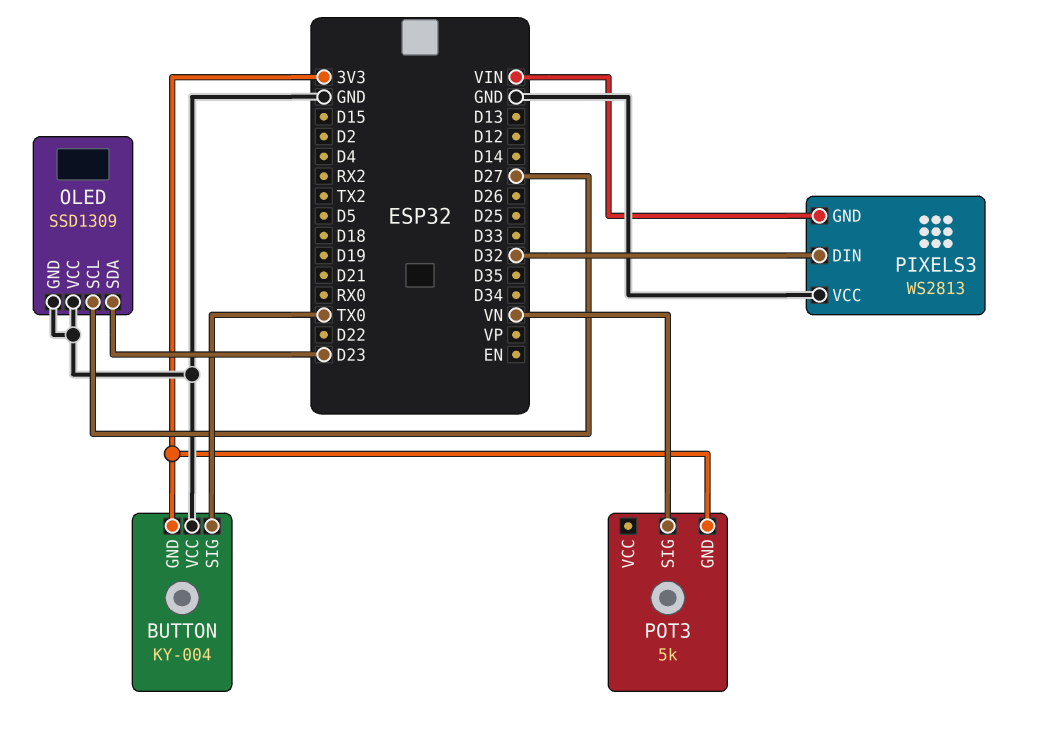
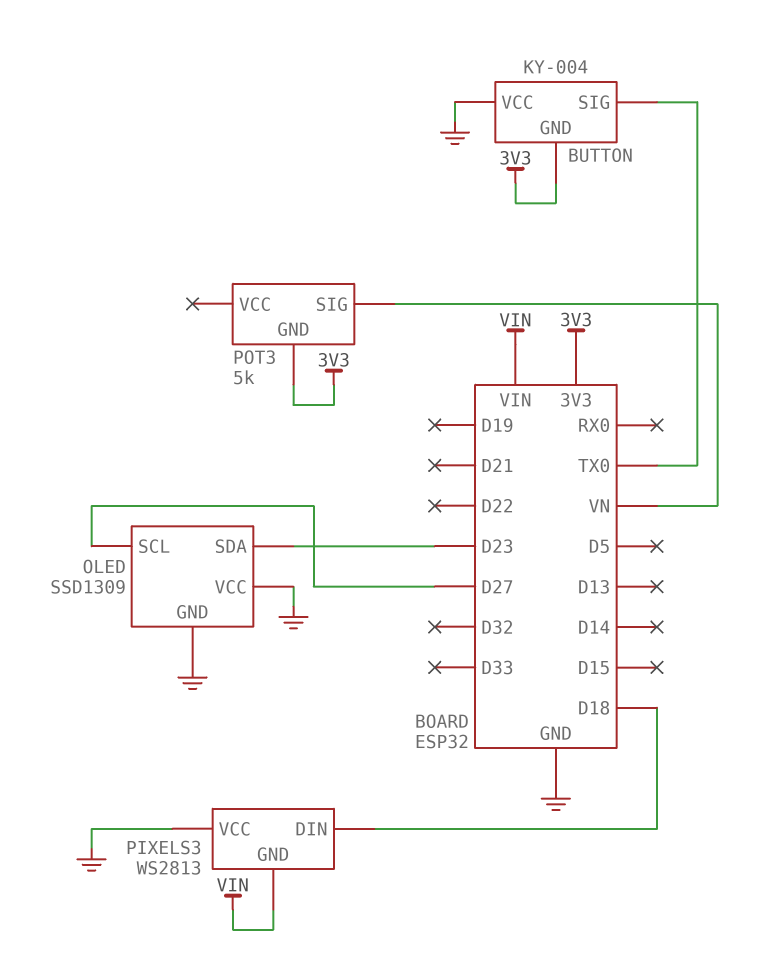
PIXELS3 pin DIN: D32 -> D18

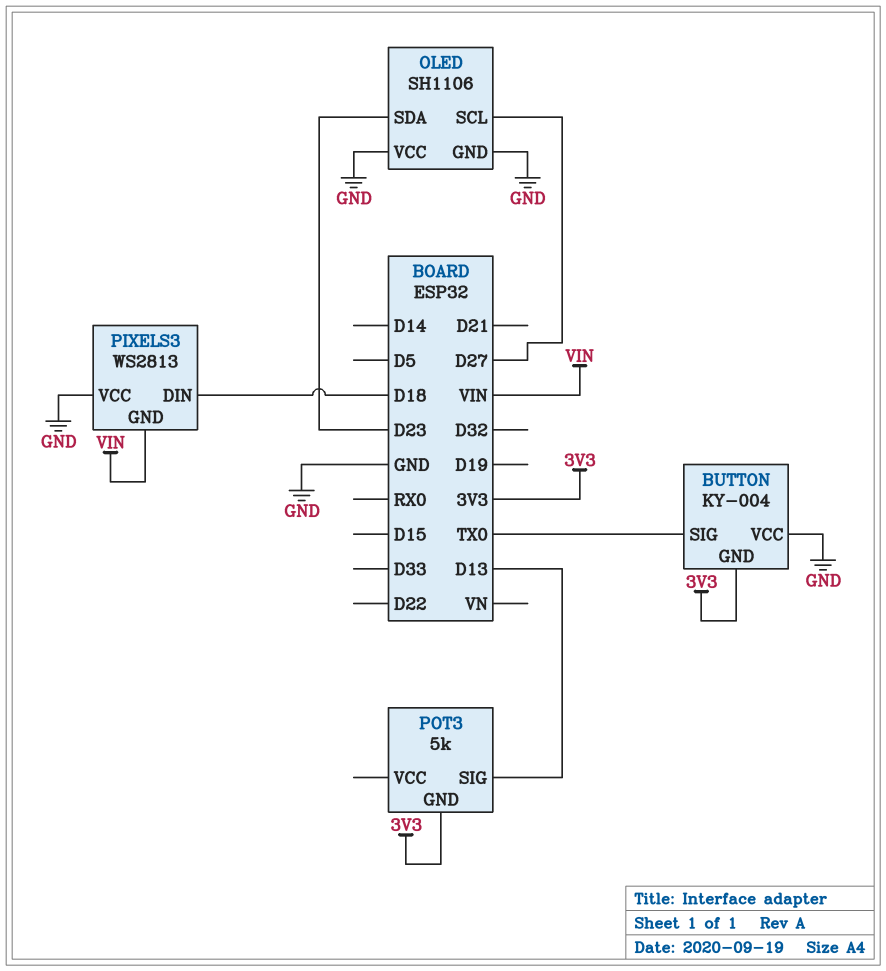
OLED: SSD1309 -> SH1106
POT3 pin SIG: VN -> D13

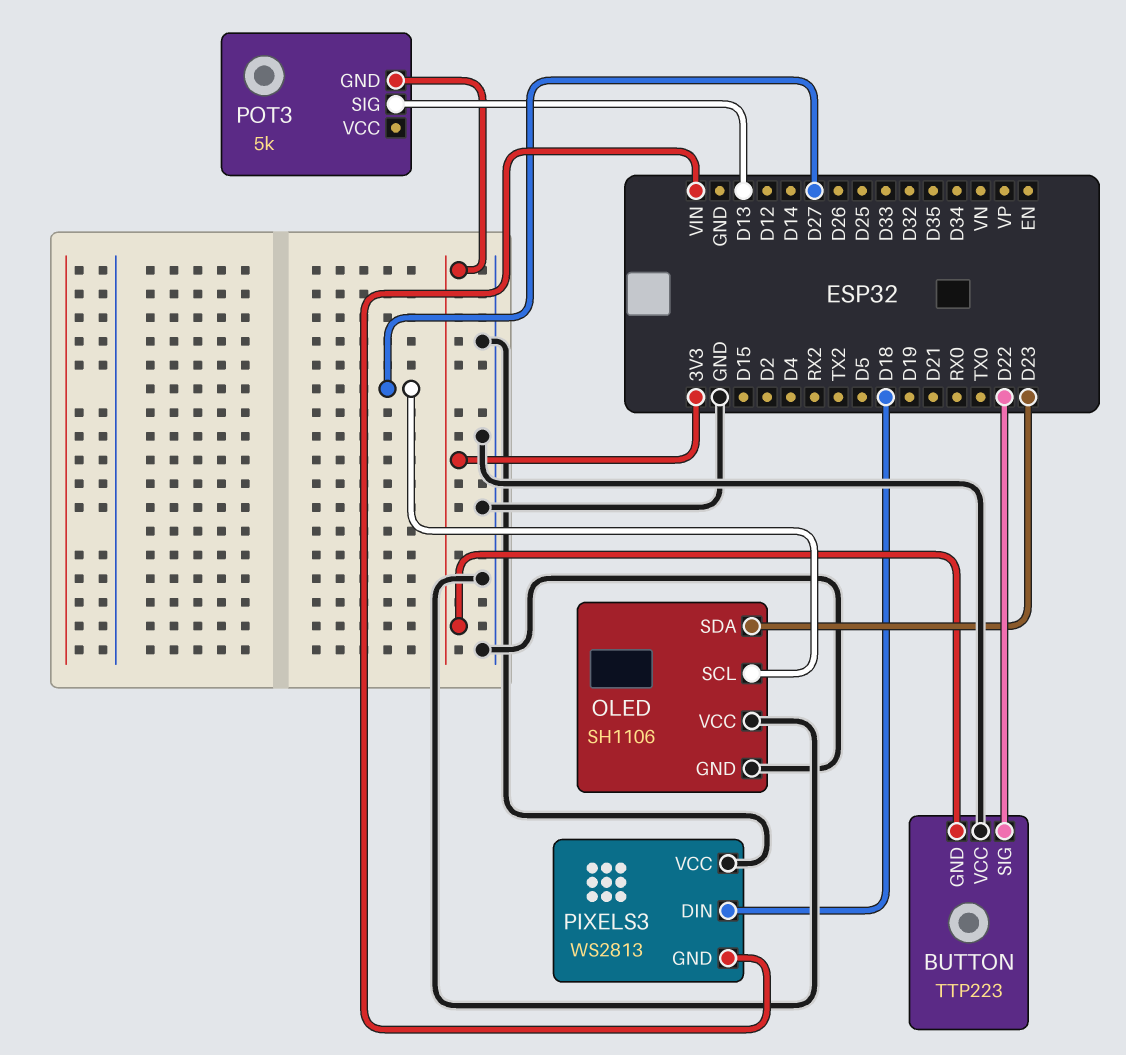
BUTTON: KY-004 -> TTP223
BUTTON pin SIG: TX0 -> D22

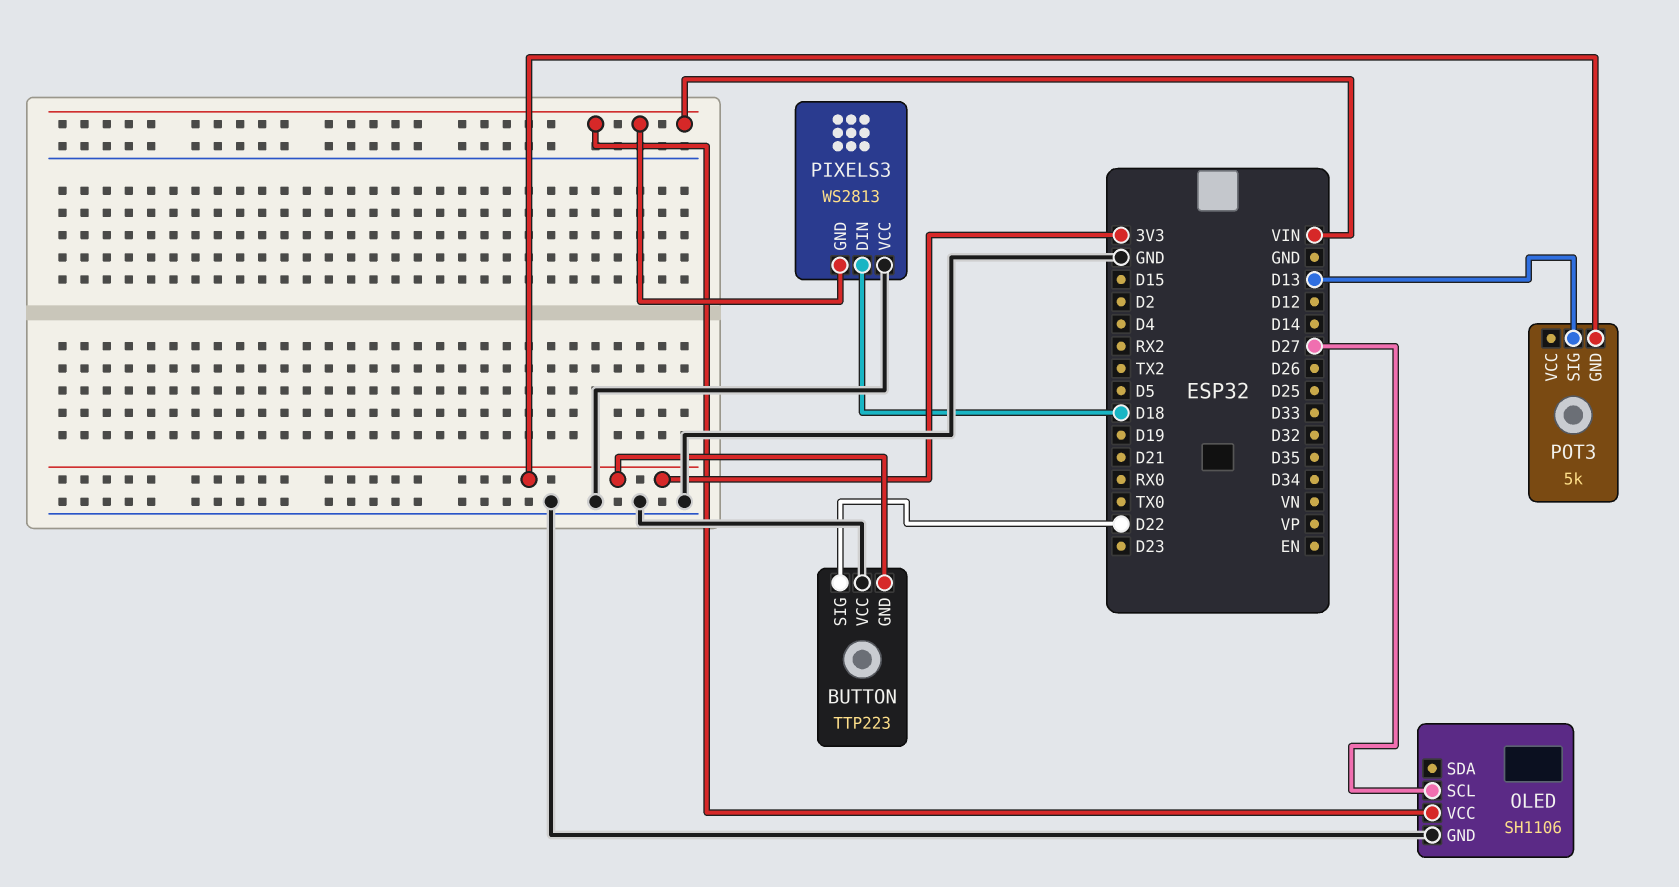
OLED pin SDA: D23 -> none
OLED pin VCC: GND -> VIN

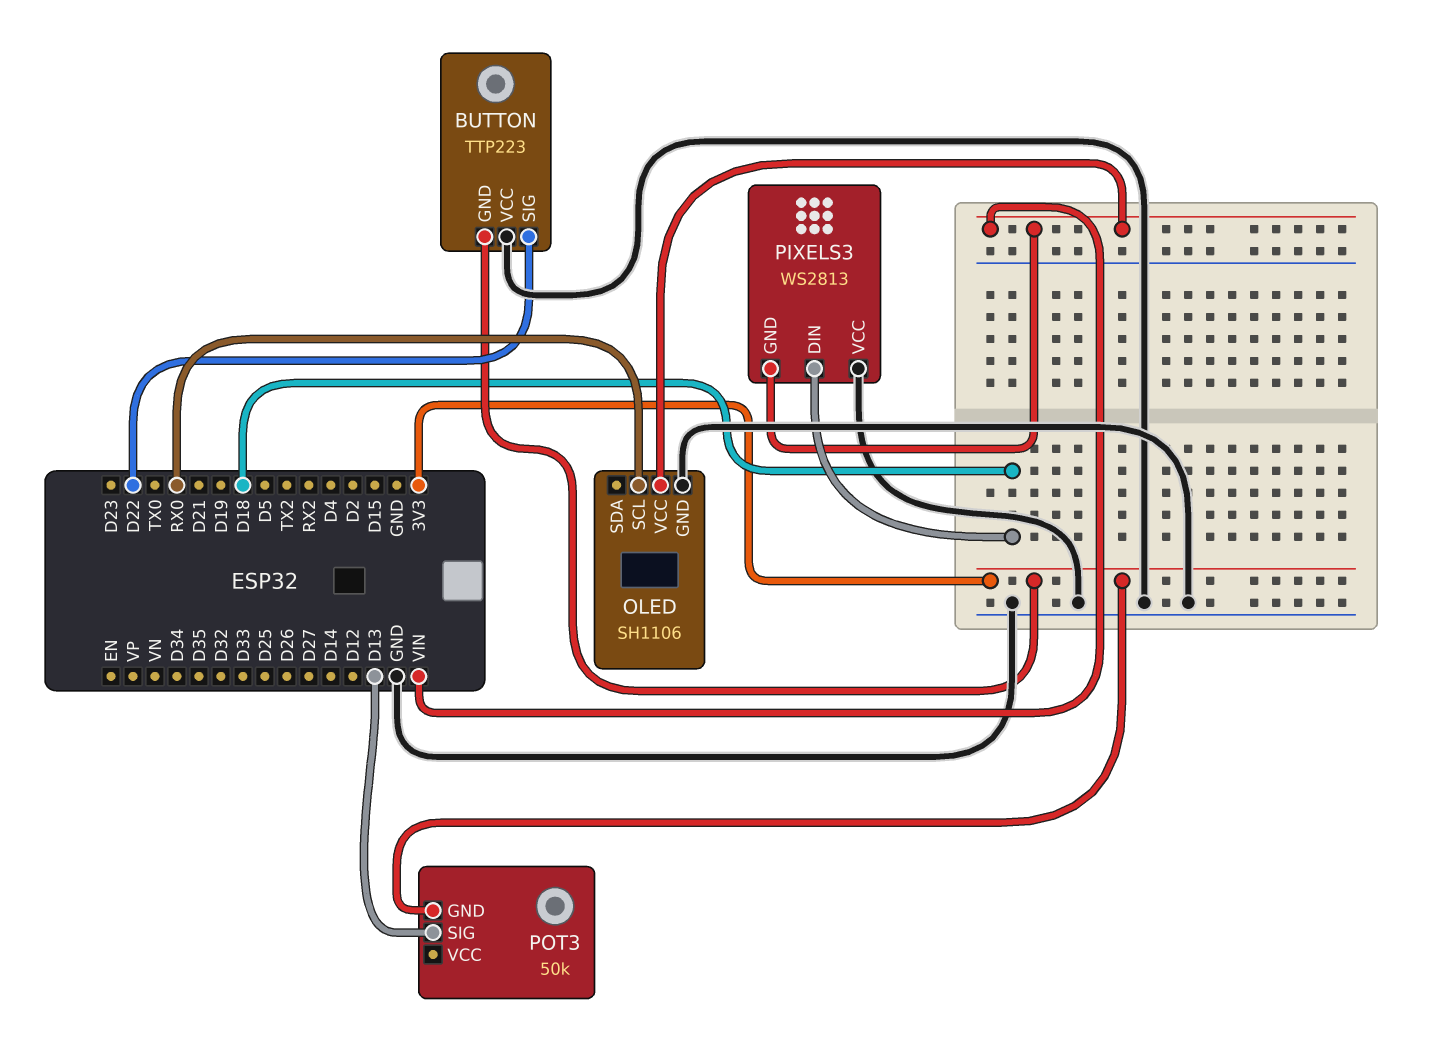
OLED pin SCL: D27 -> RX0
POT3: 5k -> 50k

